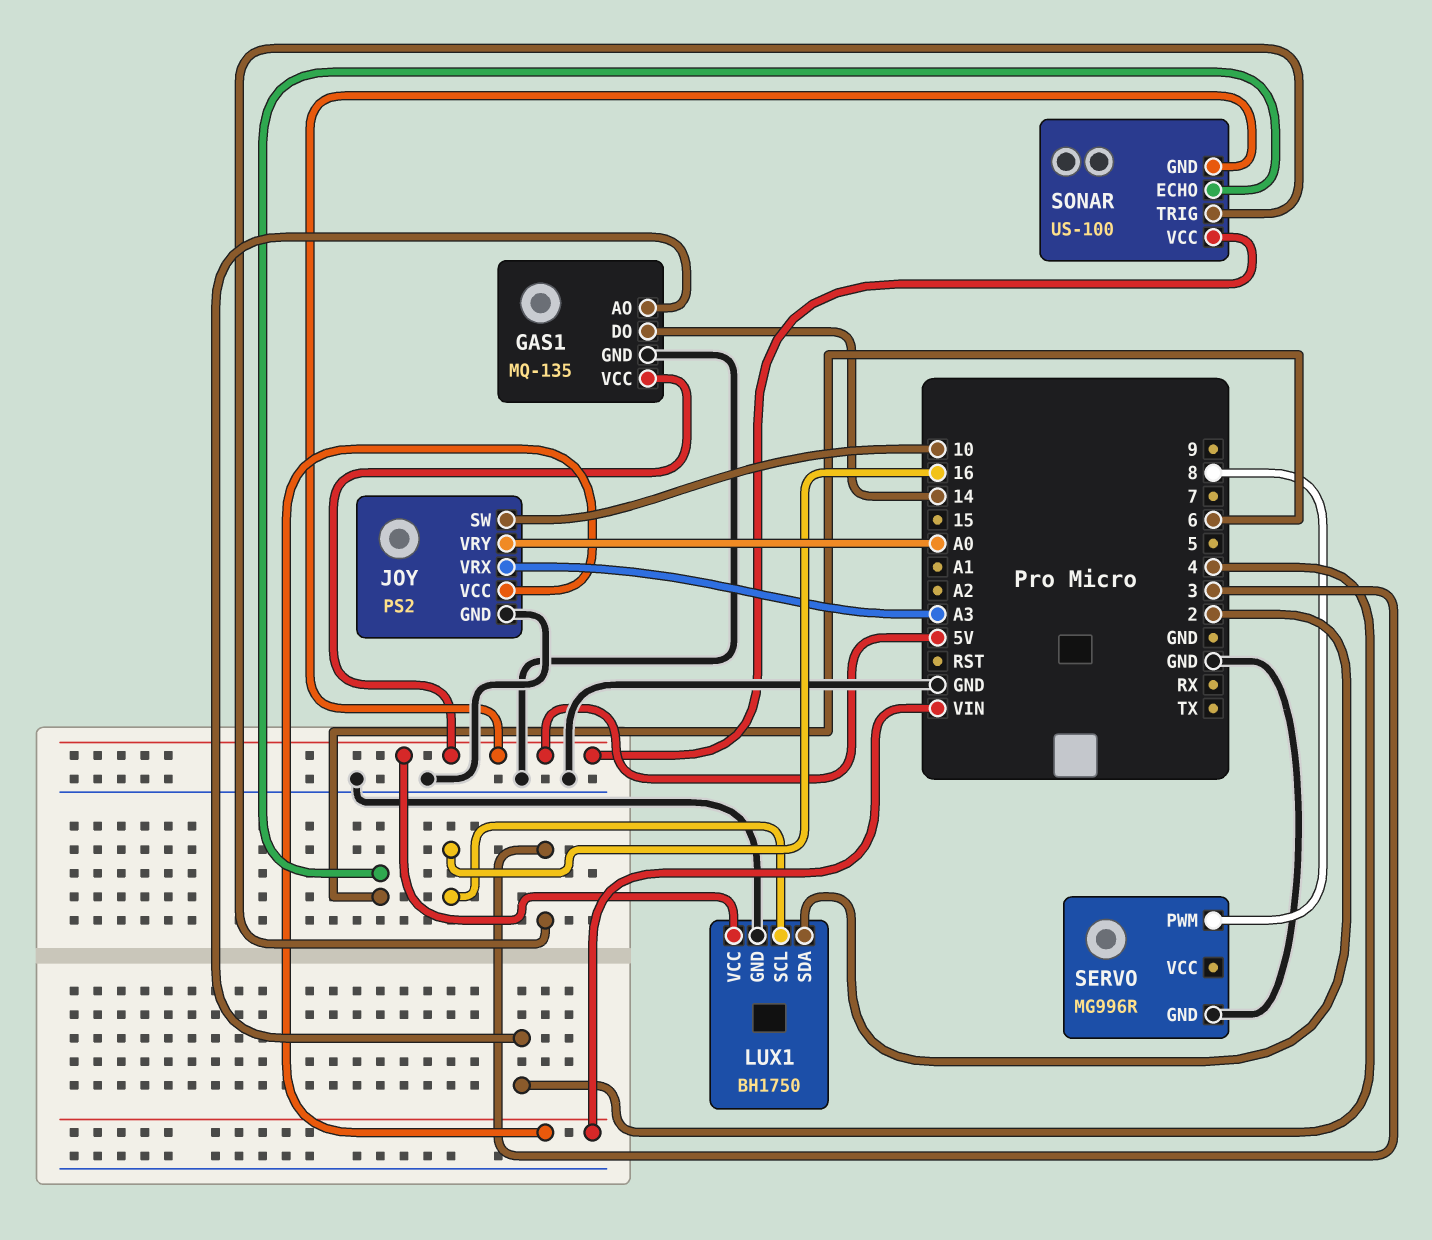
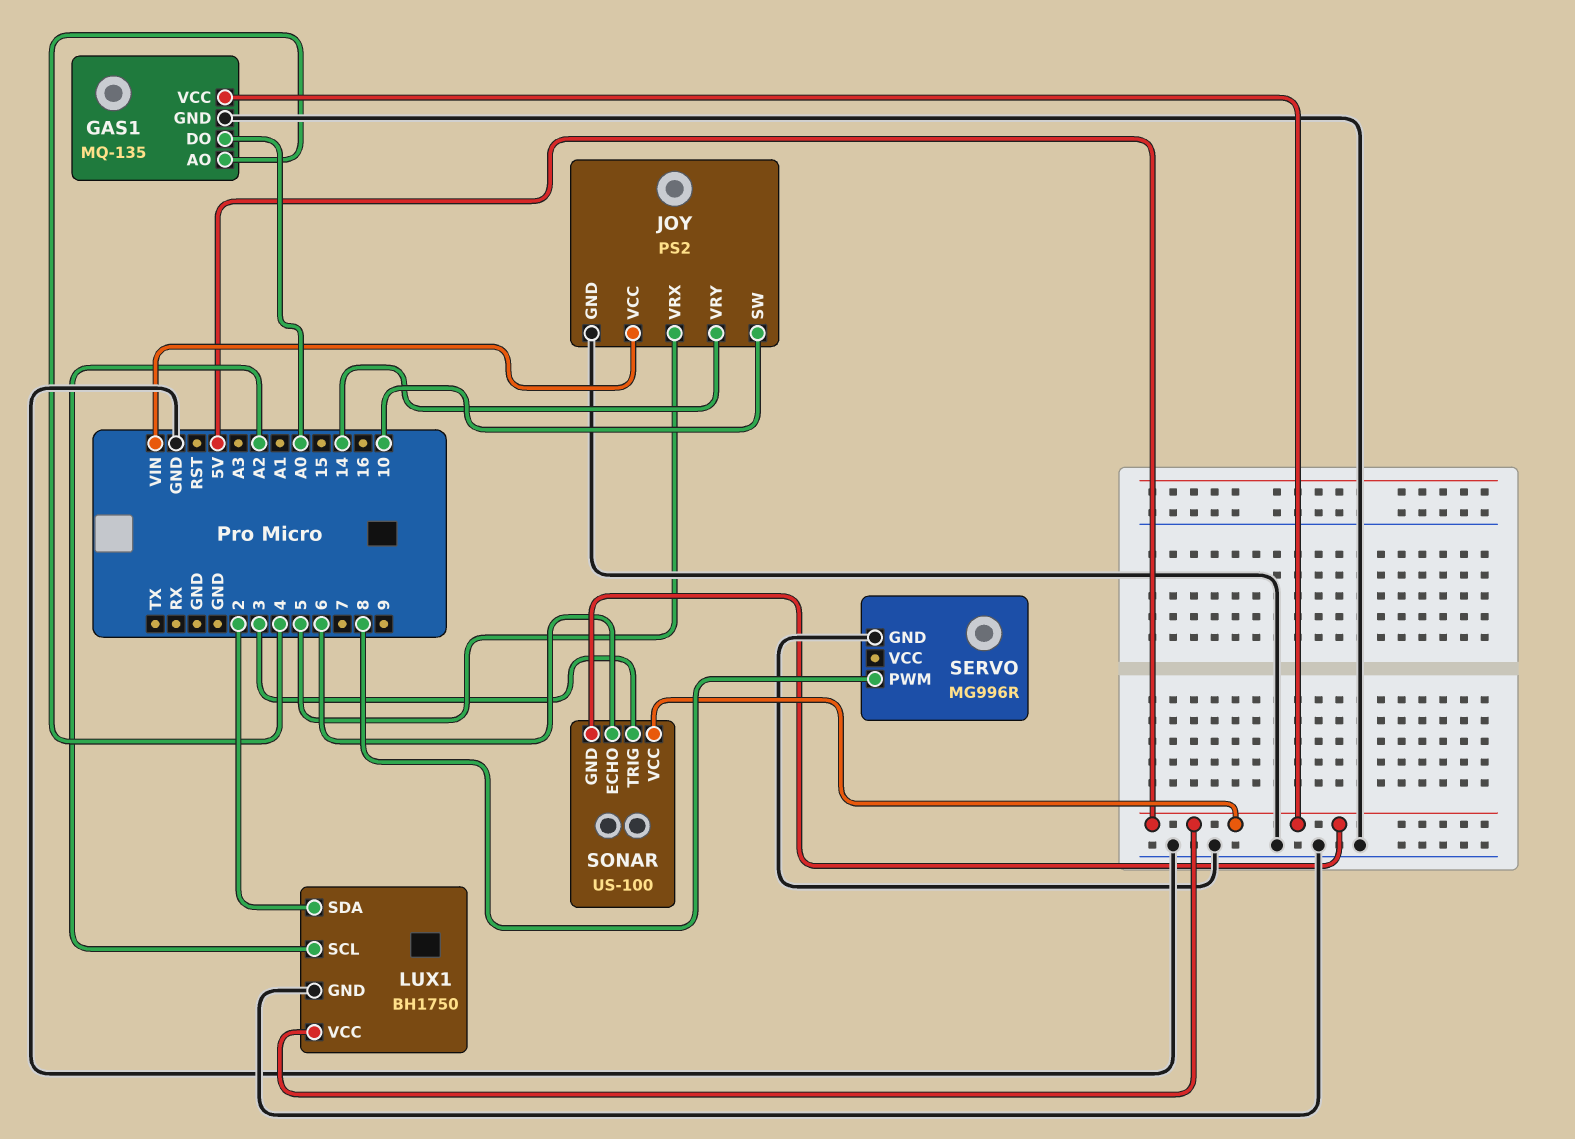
GAS1 pin DO: 14 -> A0
JOY pin VRX: A3 -> 5
JOY pin VRY: A0 -> 14
LUX1 pin SCL: 16 -> A2

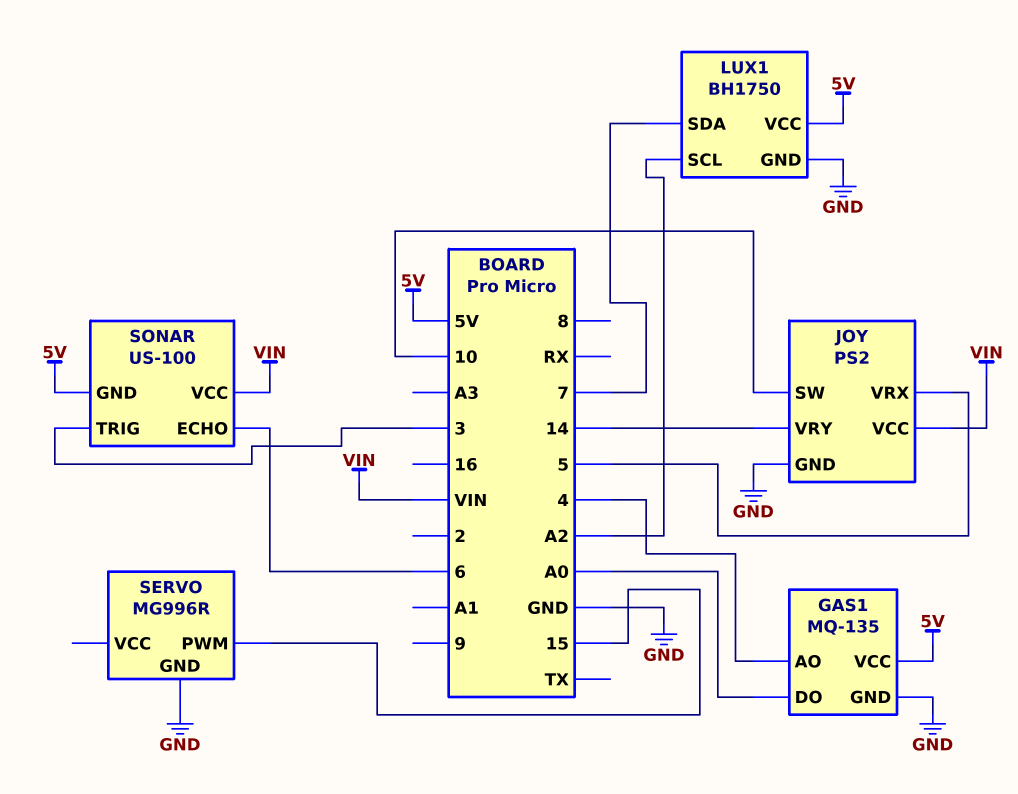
LUX1 pin SDA: 2 -> 7
SERVO pin PWM: 8 -> 15
SONAR pin VCC: 5V -> VIN

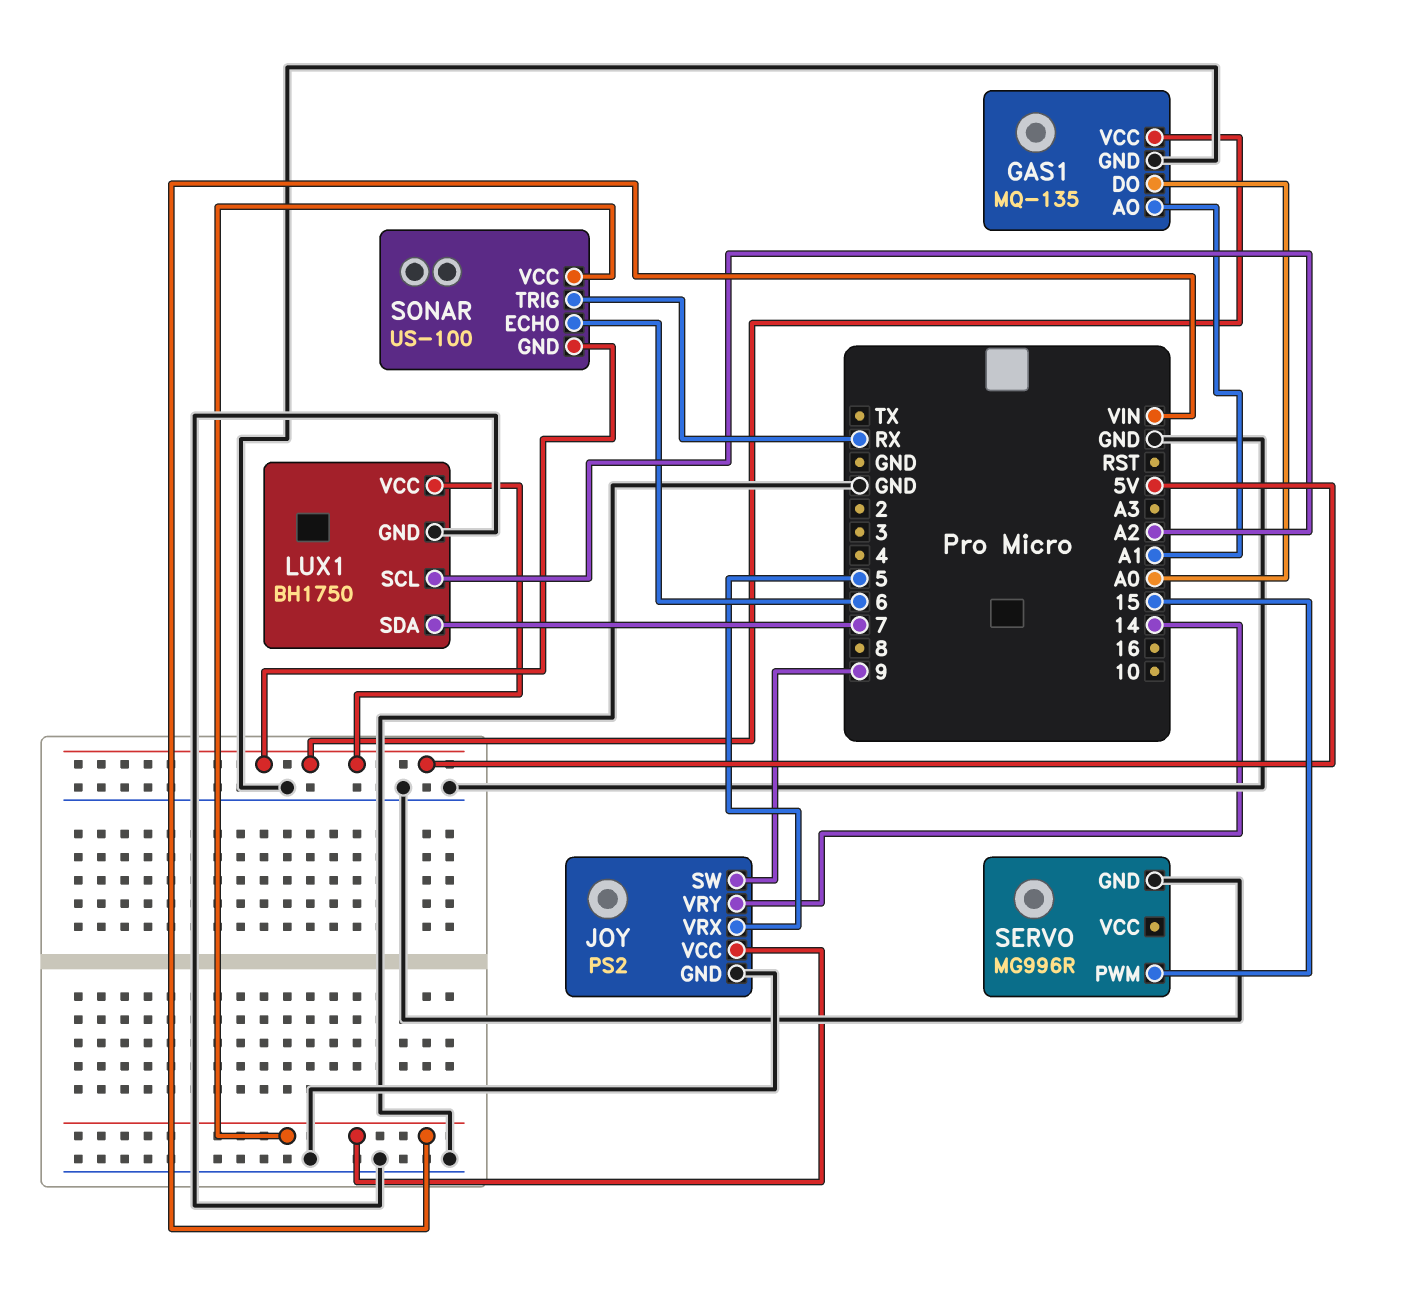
GAS1 pin AO: 4 -> A1
JOY pin SW: 10 -> 9
SONAR pin TRIG: 3 -> RX

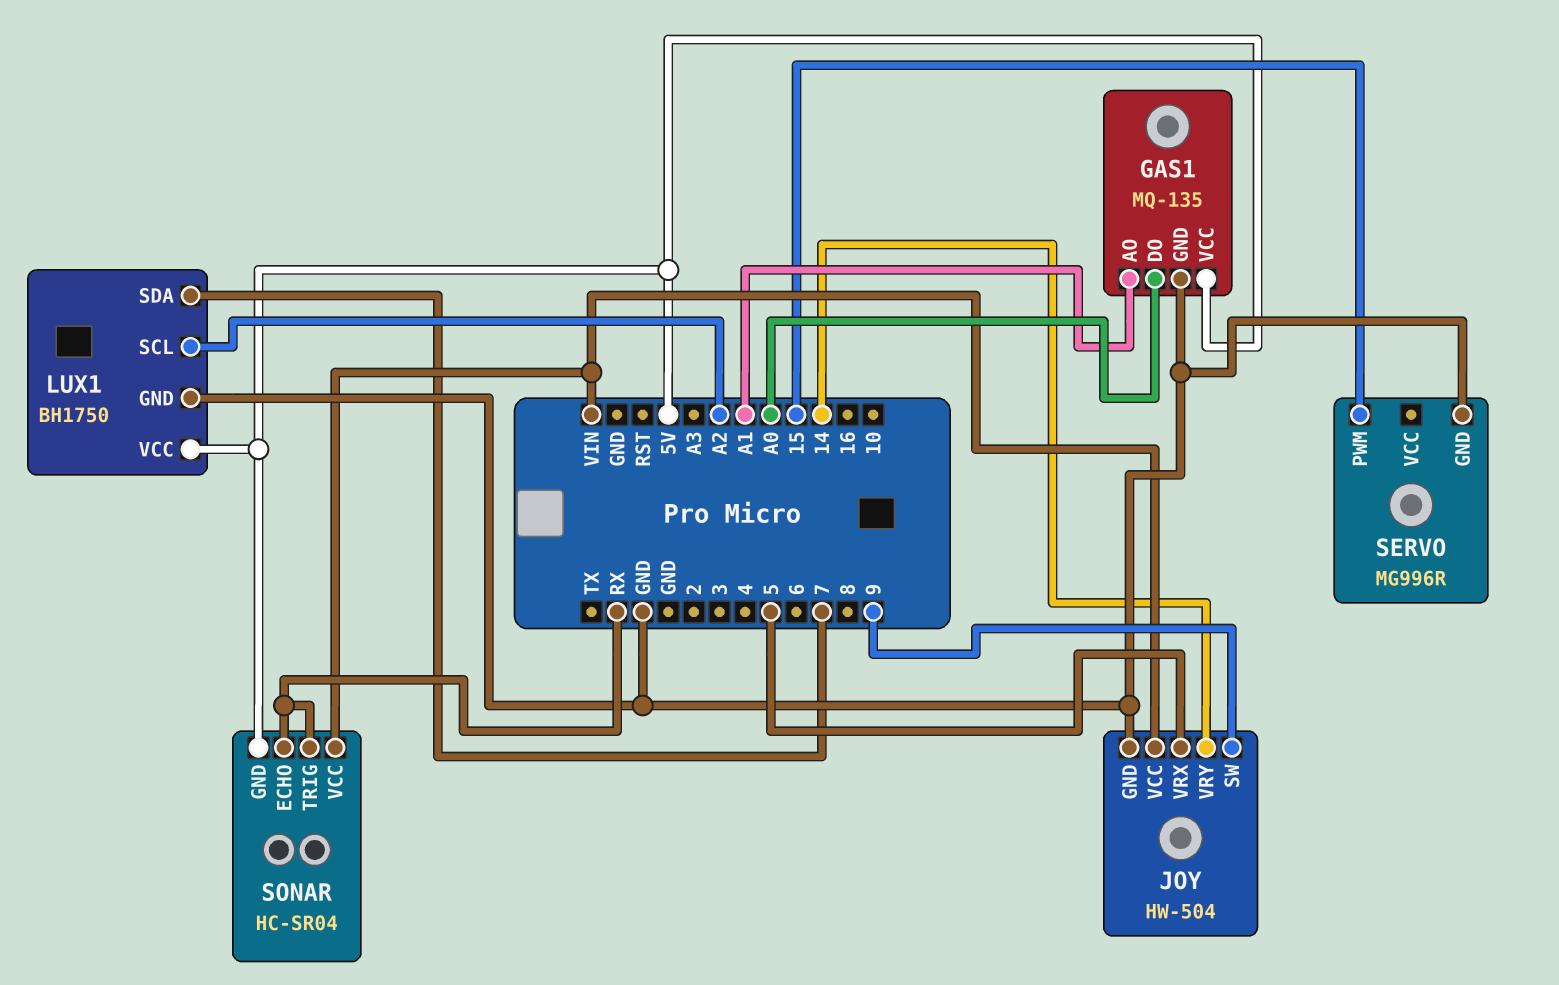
JOY: PS2 -> HW-504
SONAR: US-100 -> HC-SR04
SONAR pin ECHO: 6 -> RX

